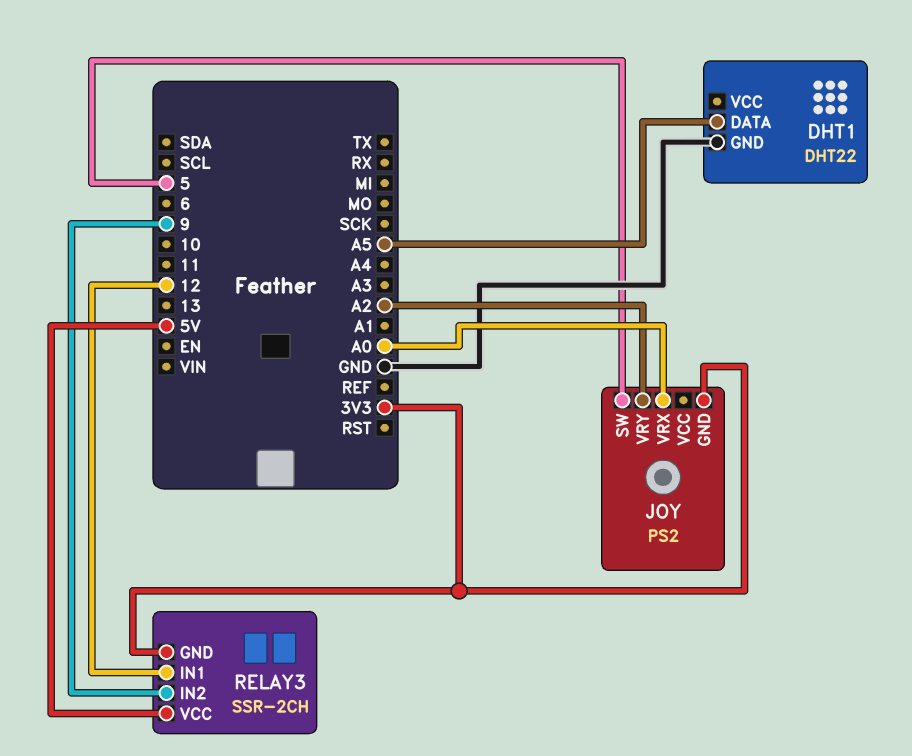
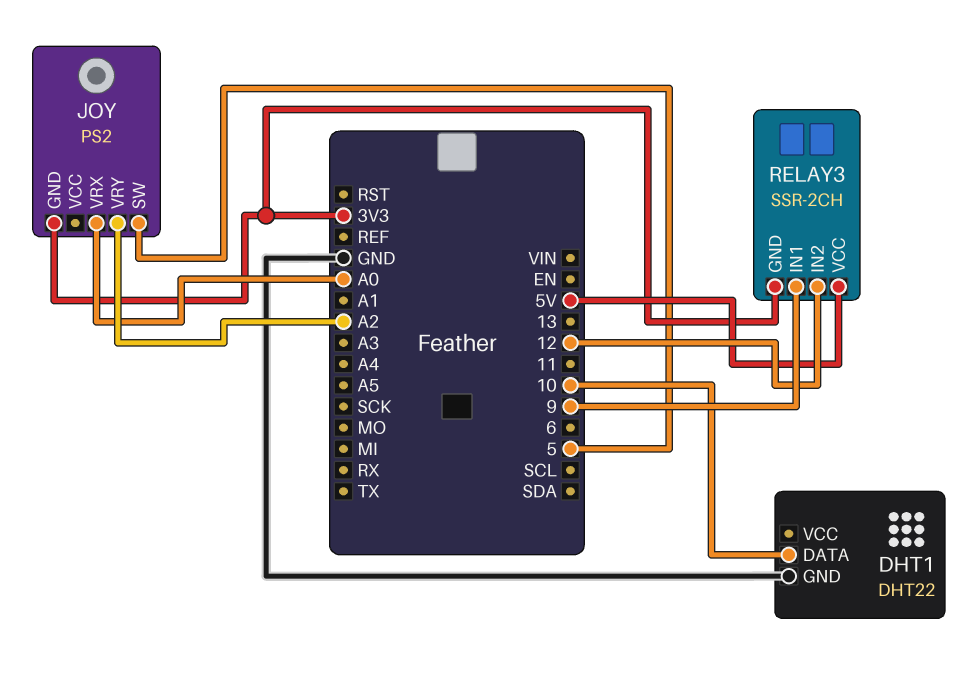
DHT1 pin DATA: A5 -> 10
RELAY3 pin IN1: 12 -> 9
RELAY3 pin IN2: 9 -> 12

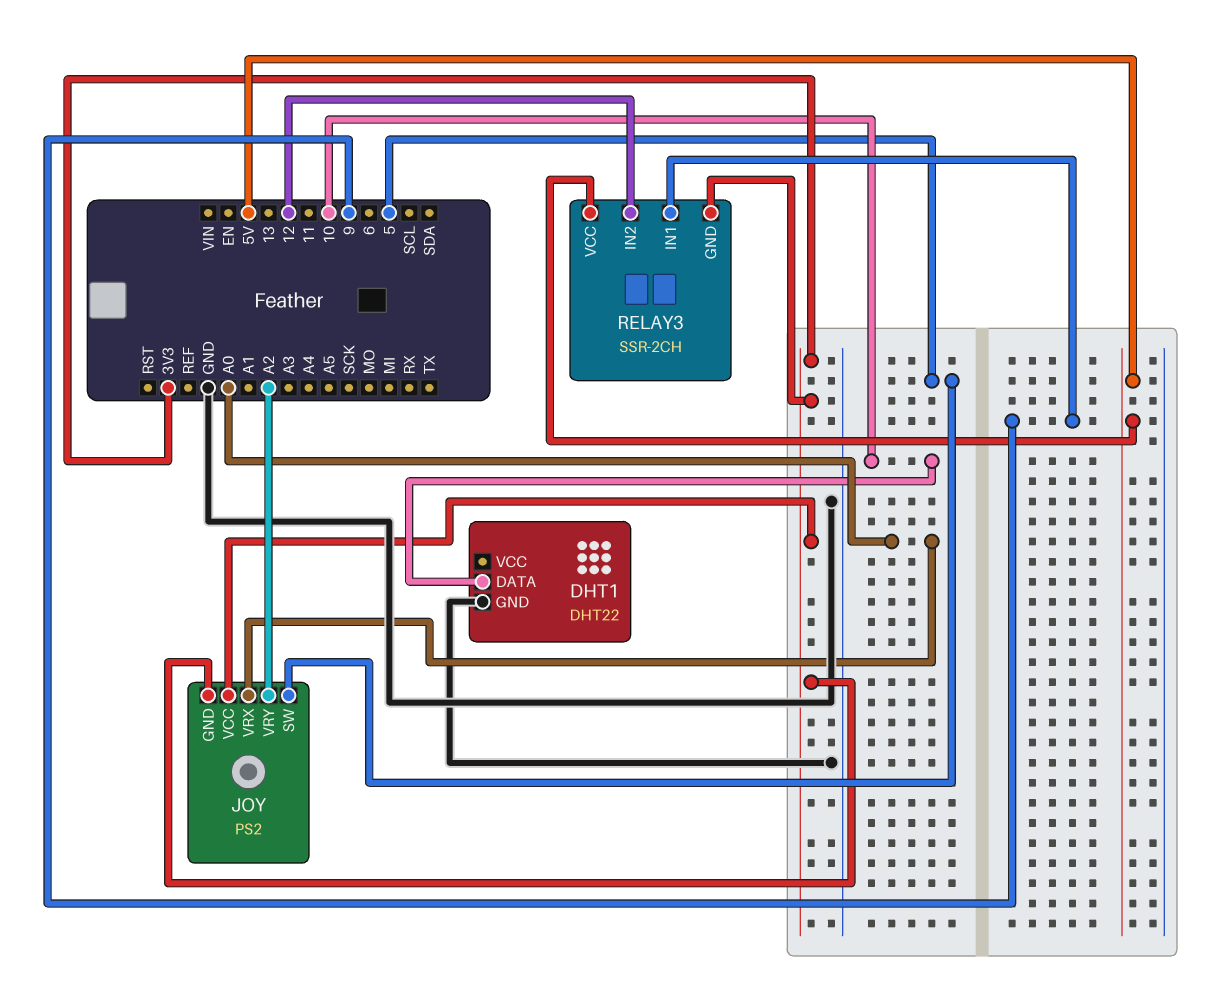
JOY pin VCC: none -> 3V3

